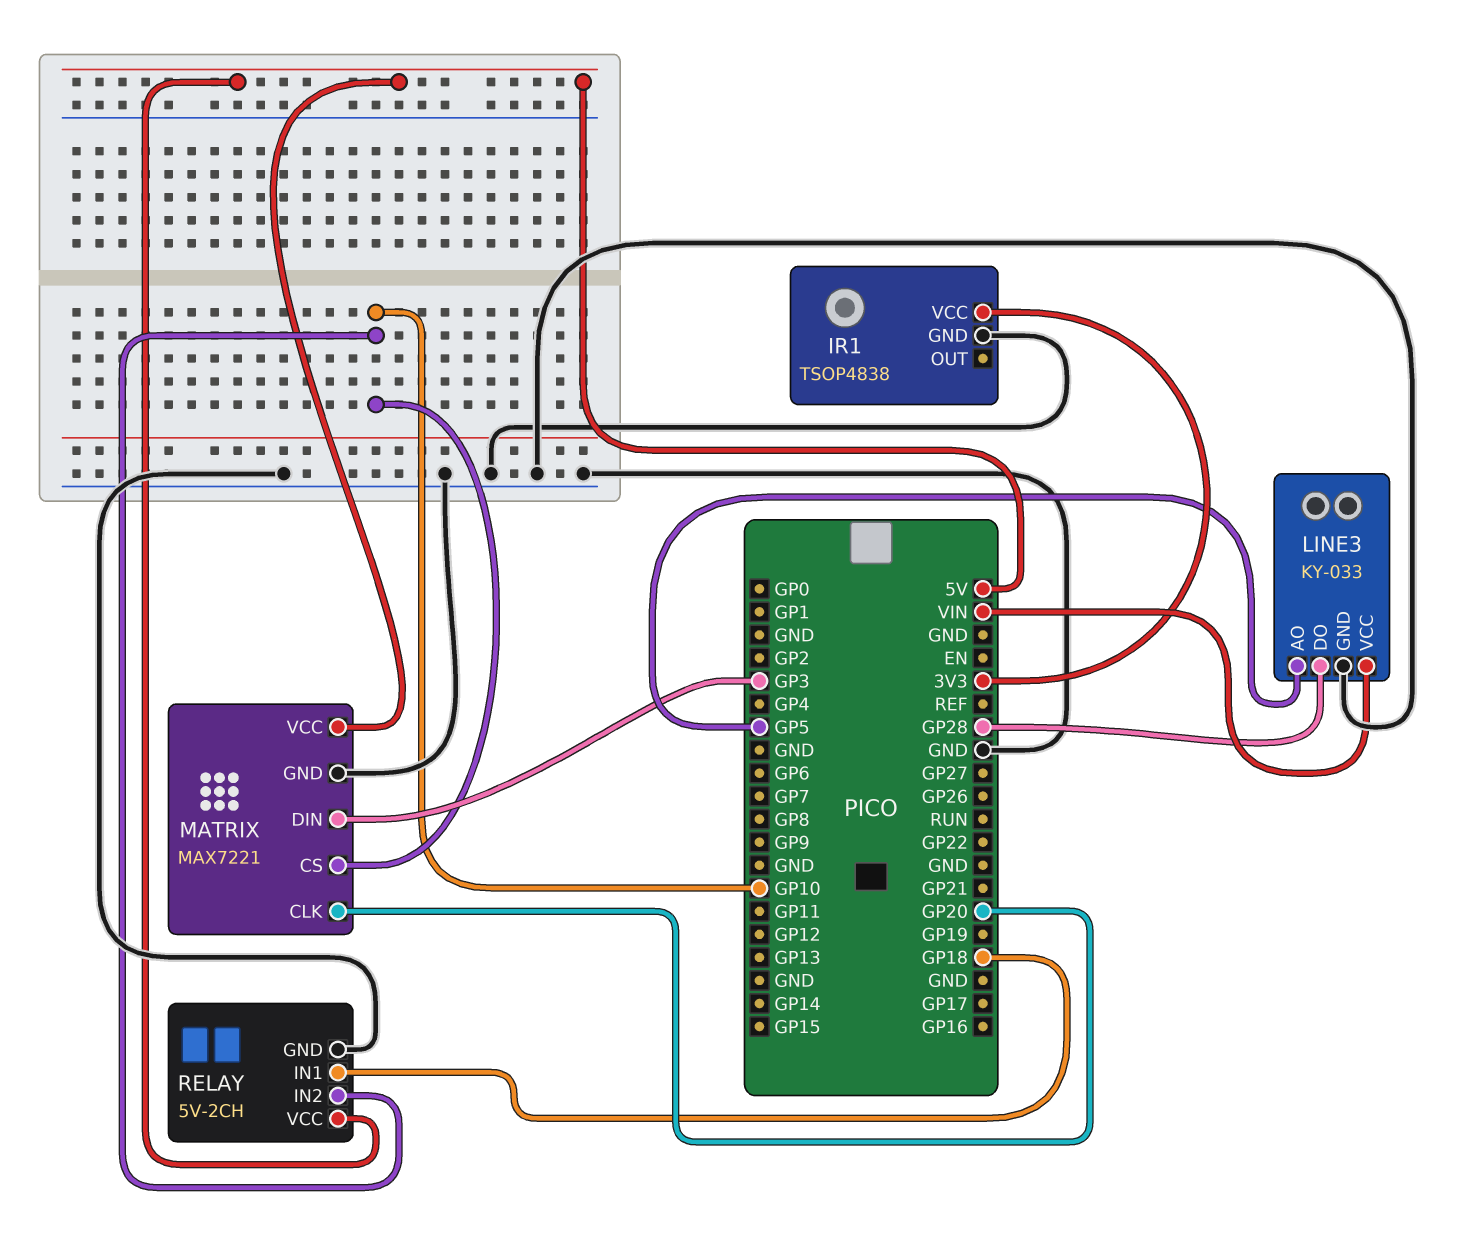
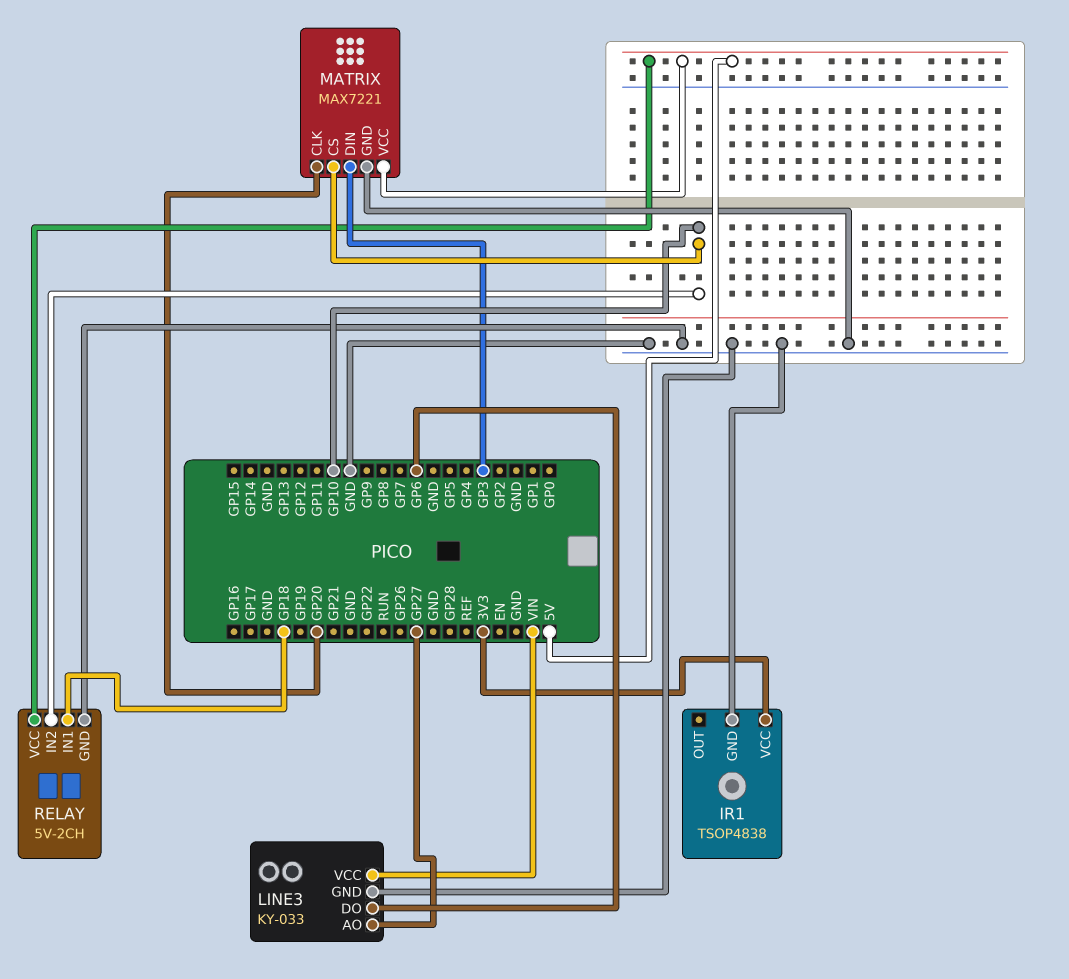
LINE3 pin AO: GP5 -> GP27
LINE3 pin DO: GP28 -> GP6

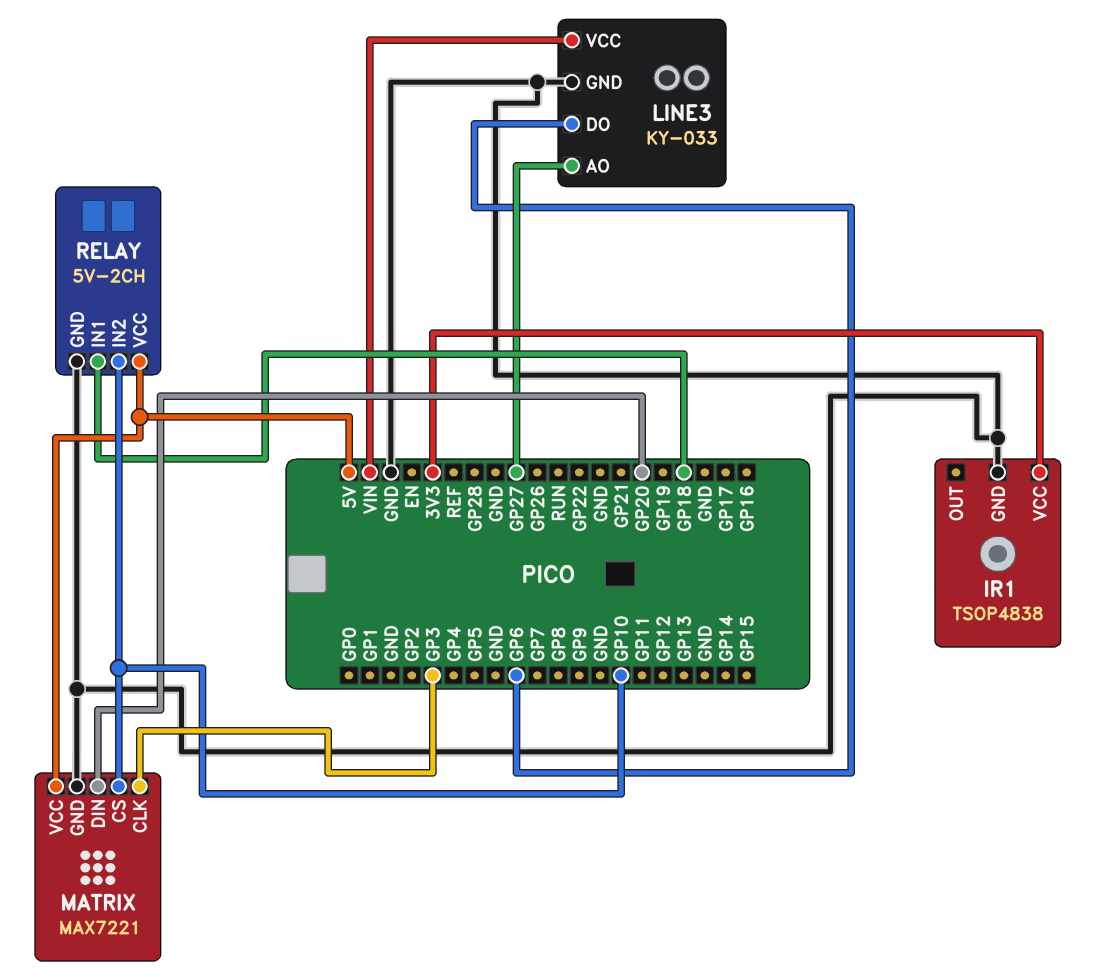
MATRIX pin CLK: GP20 -> GP3
MATRIX pin DIN: GP3 -> GP20

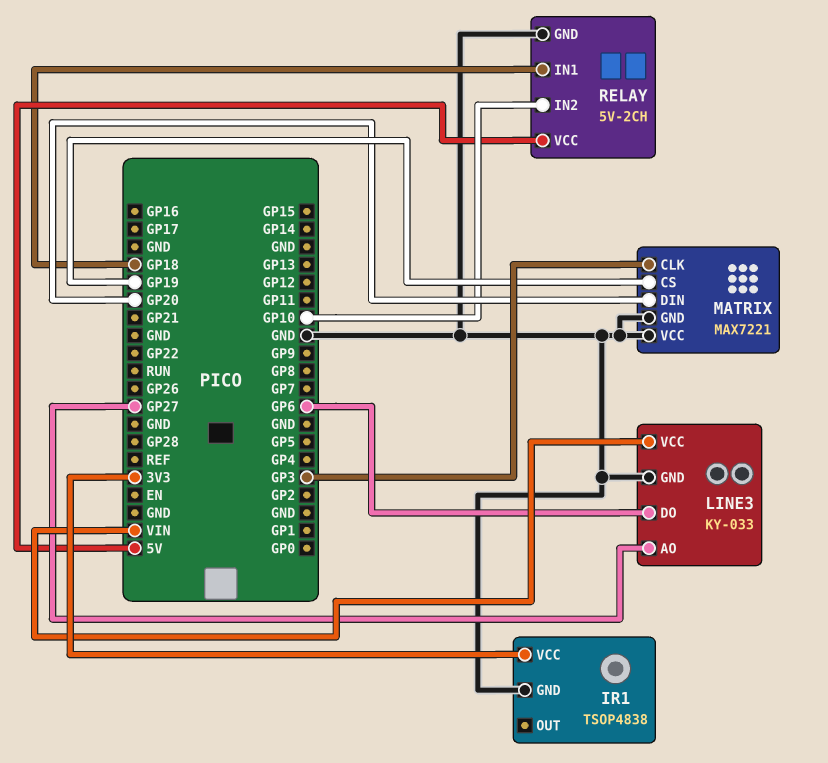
MATRIX pin CS: GP10 -> GP19
MATRIX pin VCC: 5V -> GND

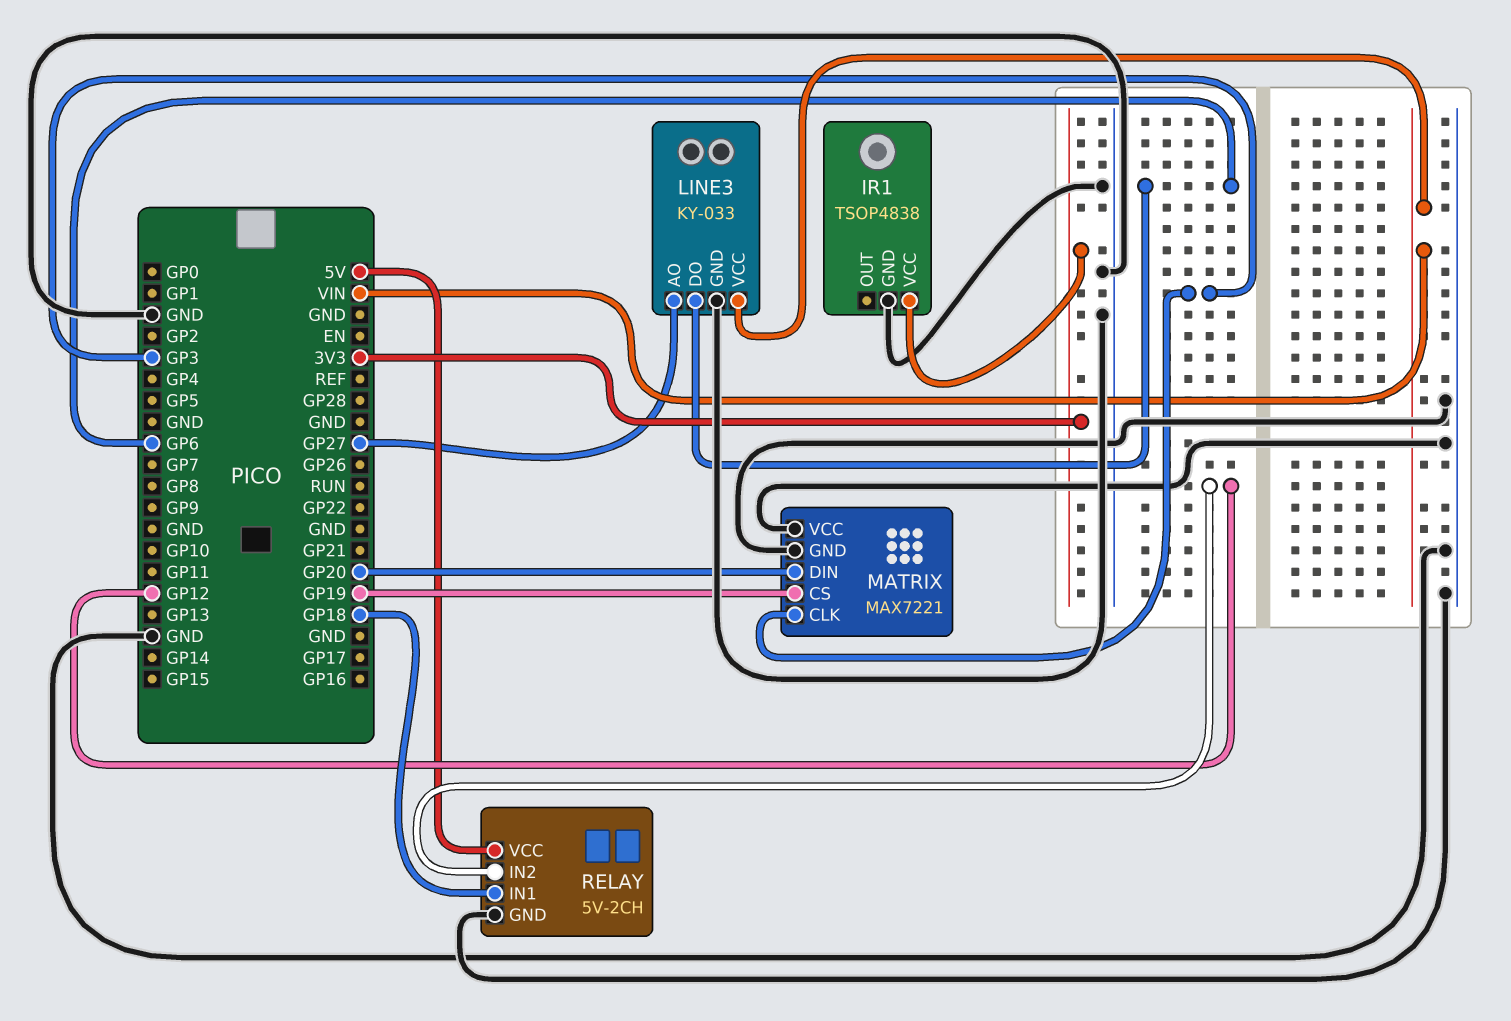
RELAY pin IN2: GP10 -> GP12

